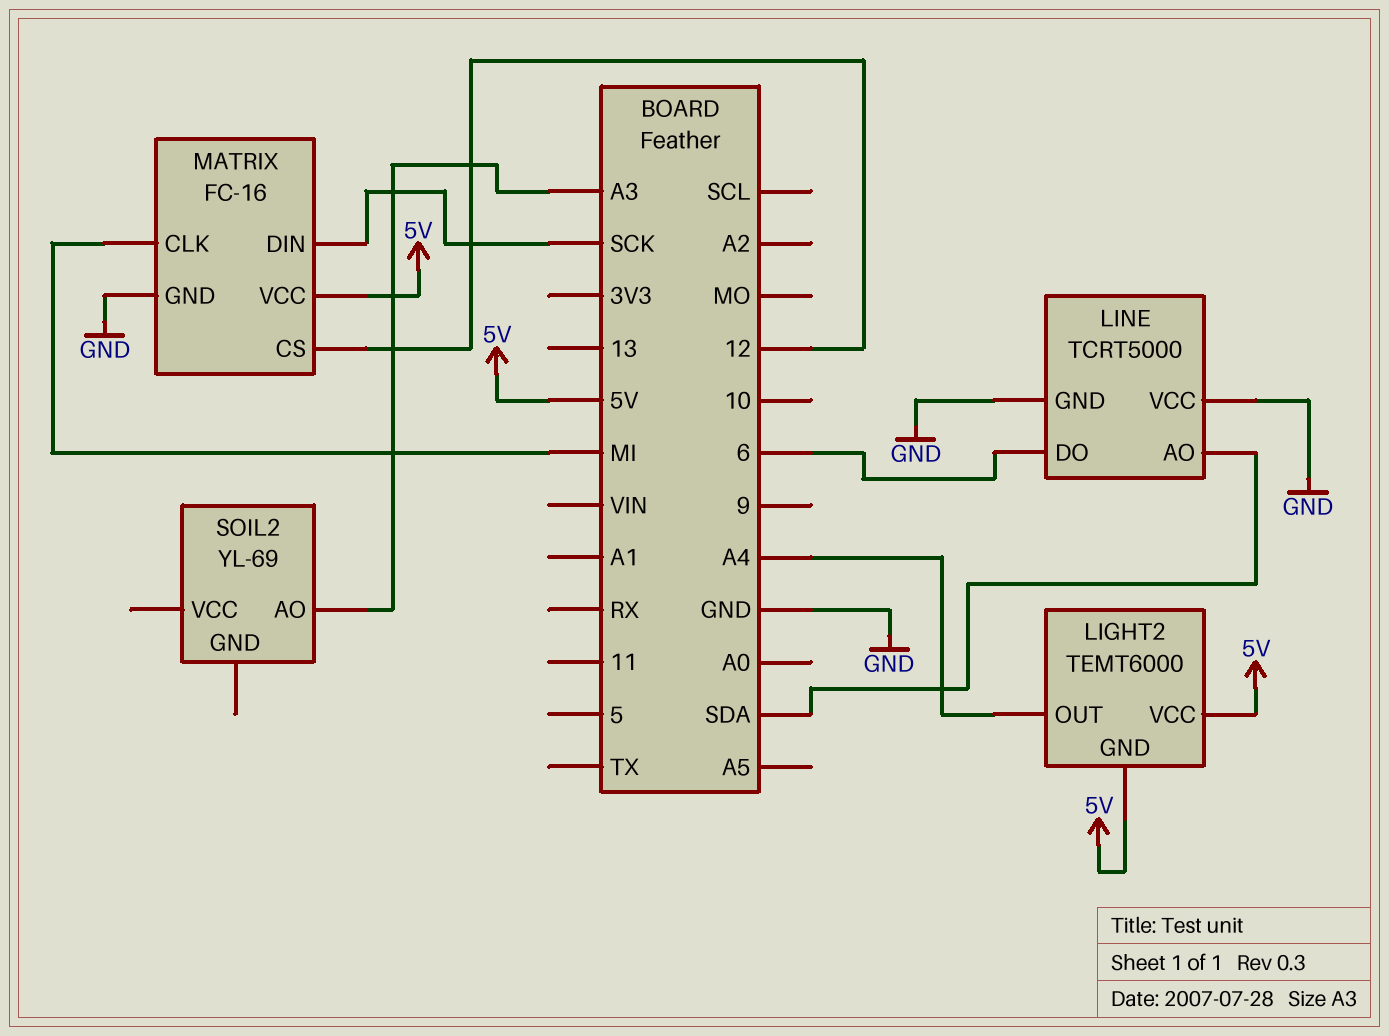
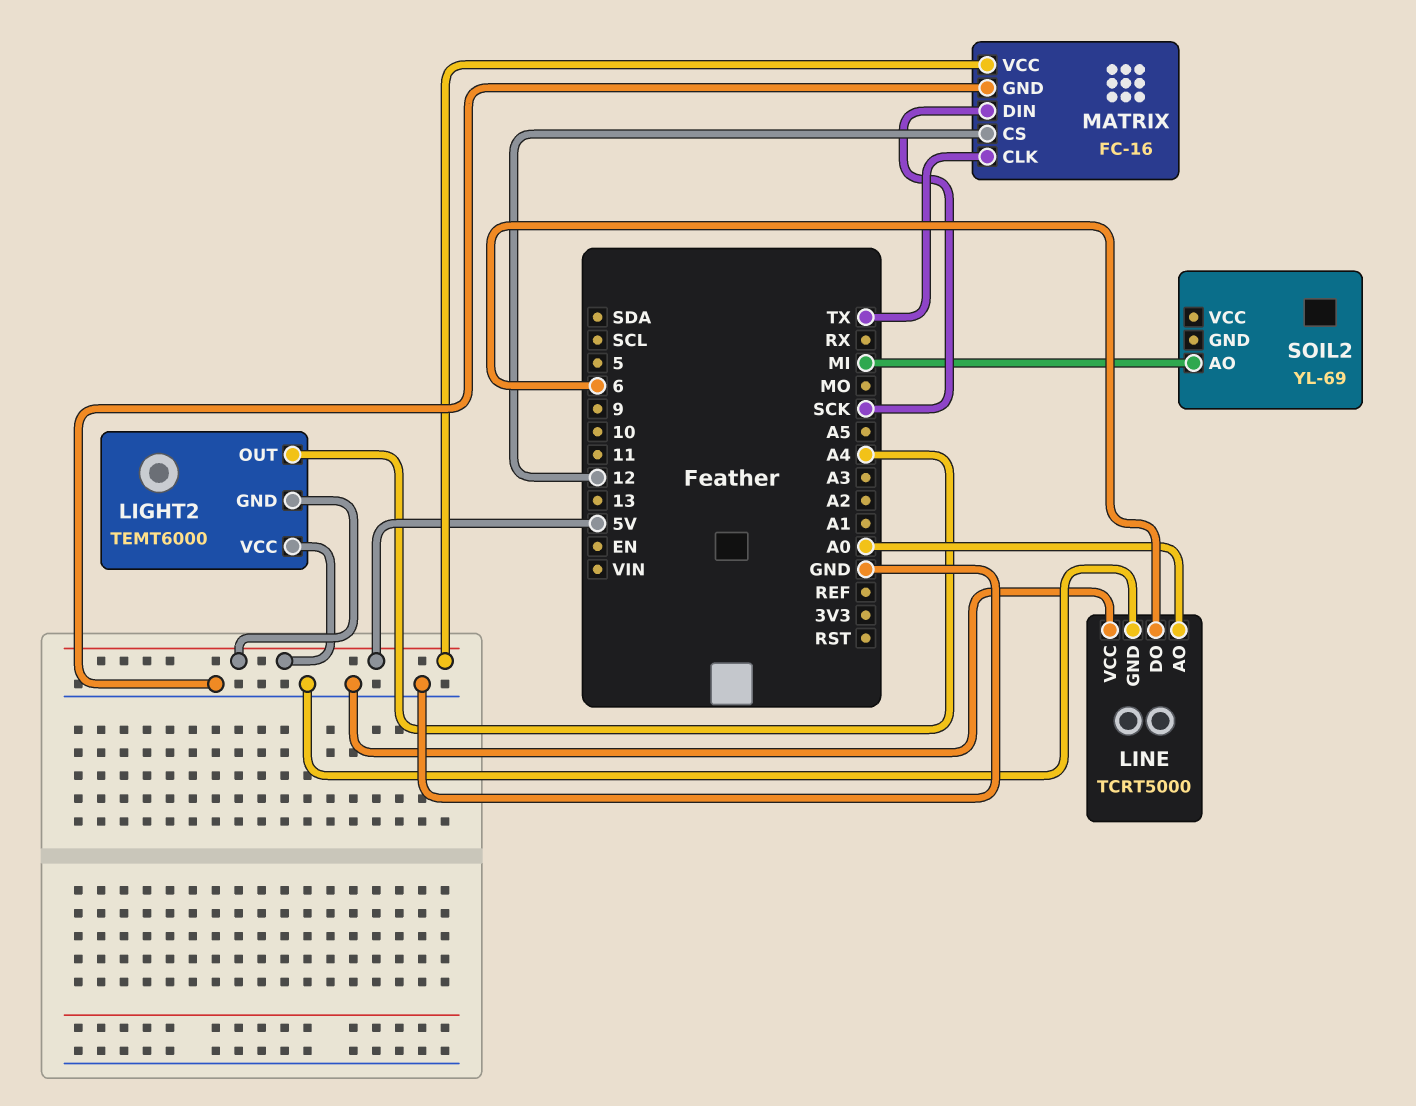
LINE pin AO: SDA -> A0
MATRIX pin CLK: MI -> TX
SOIL2 pin AO: A3 -> MI

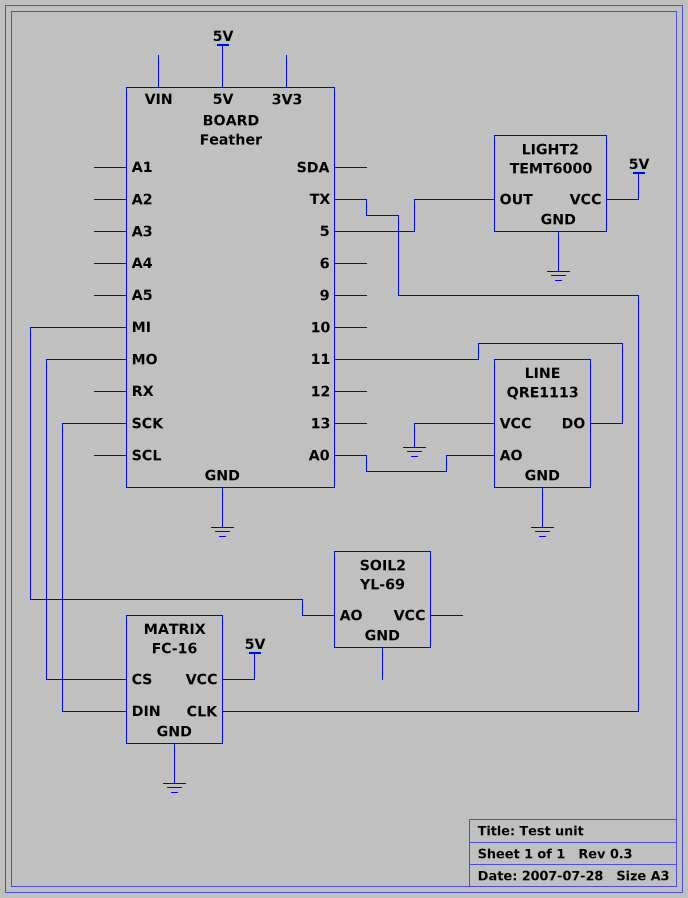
LIGHT2 pin GND: 5V -> GND
LIGHT2 pin OUT: A4 -> 5
LINE: TCRT5000 -> QRE1113
LINE pin DO: 6 -> 11
MATRIX pin CS: 12 -> MO

